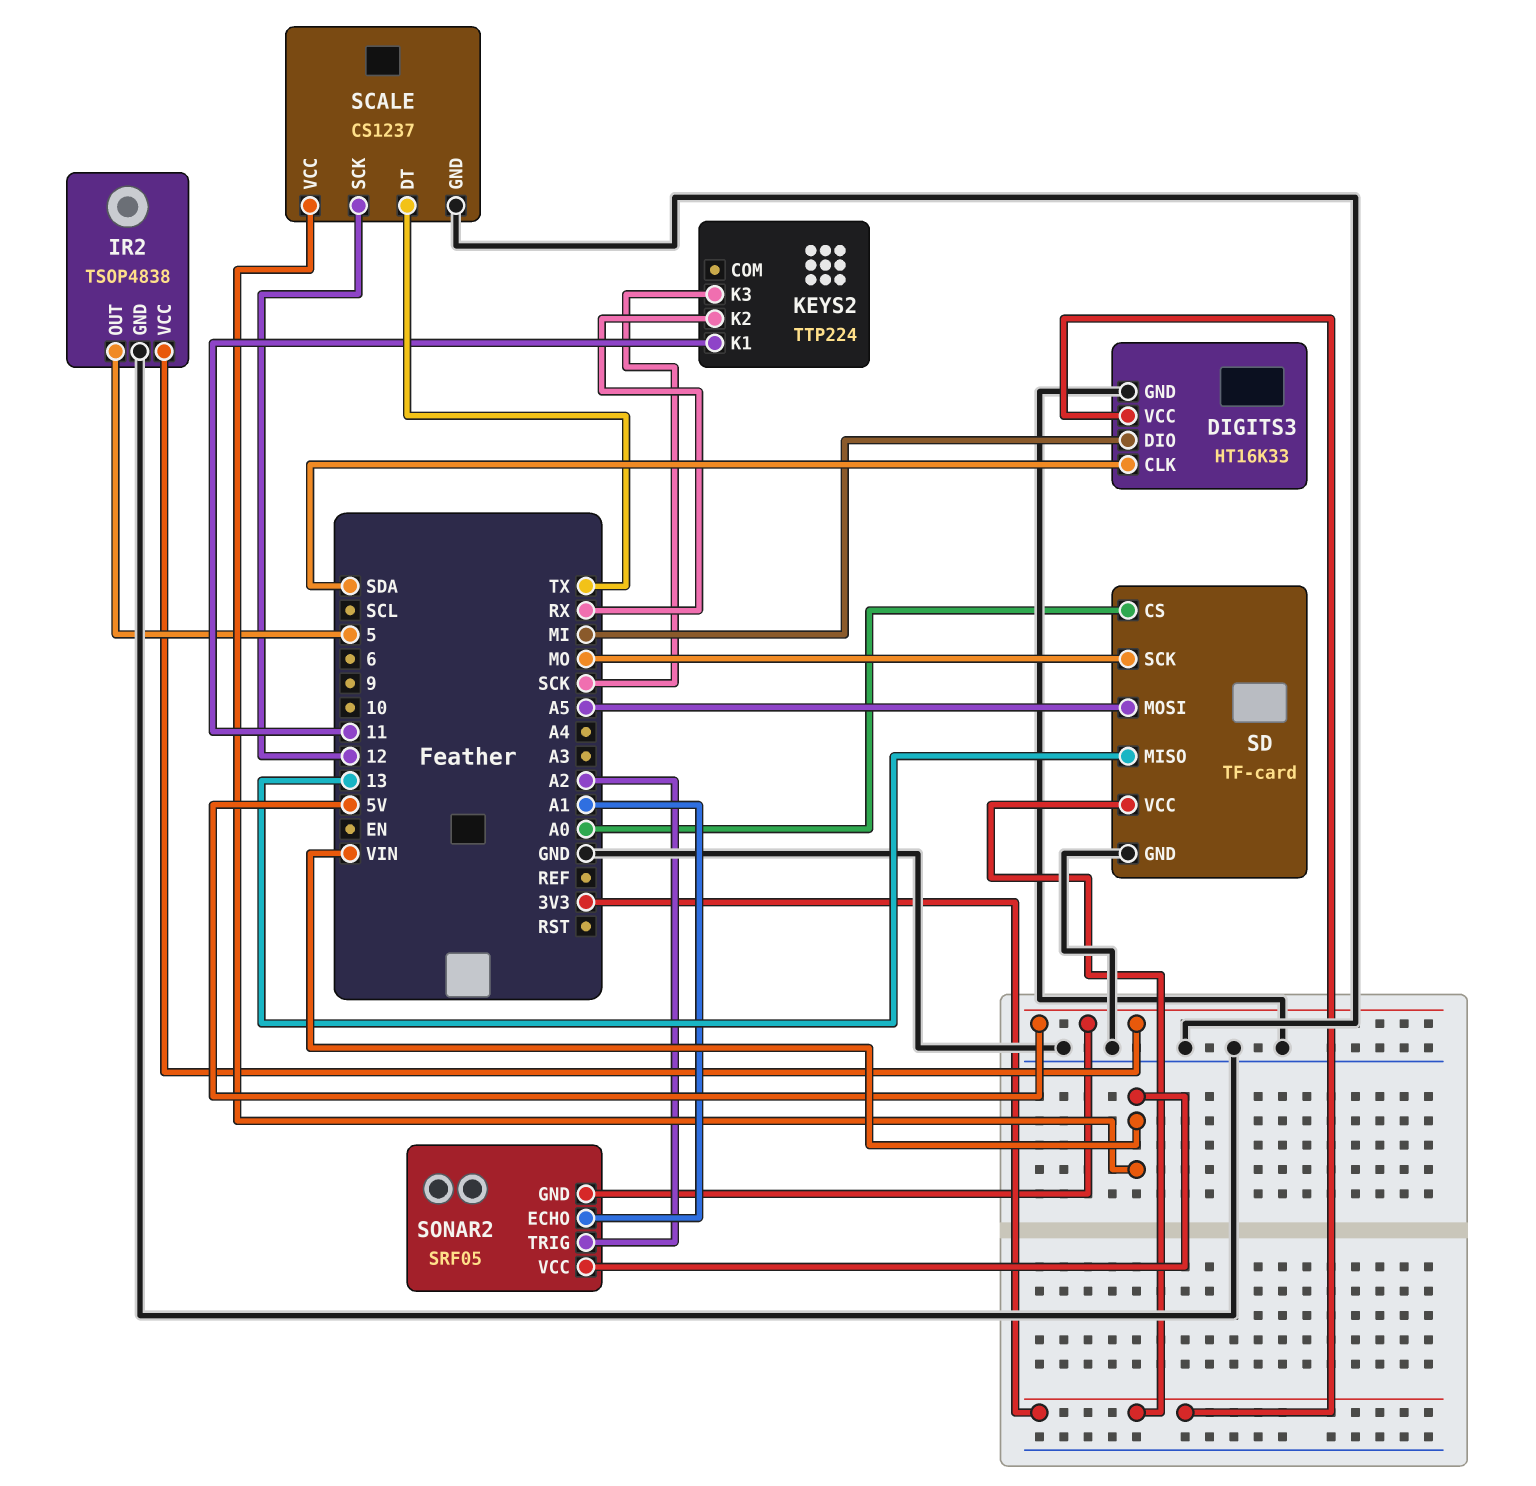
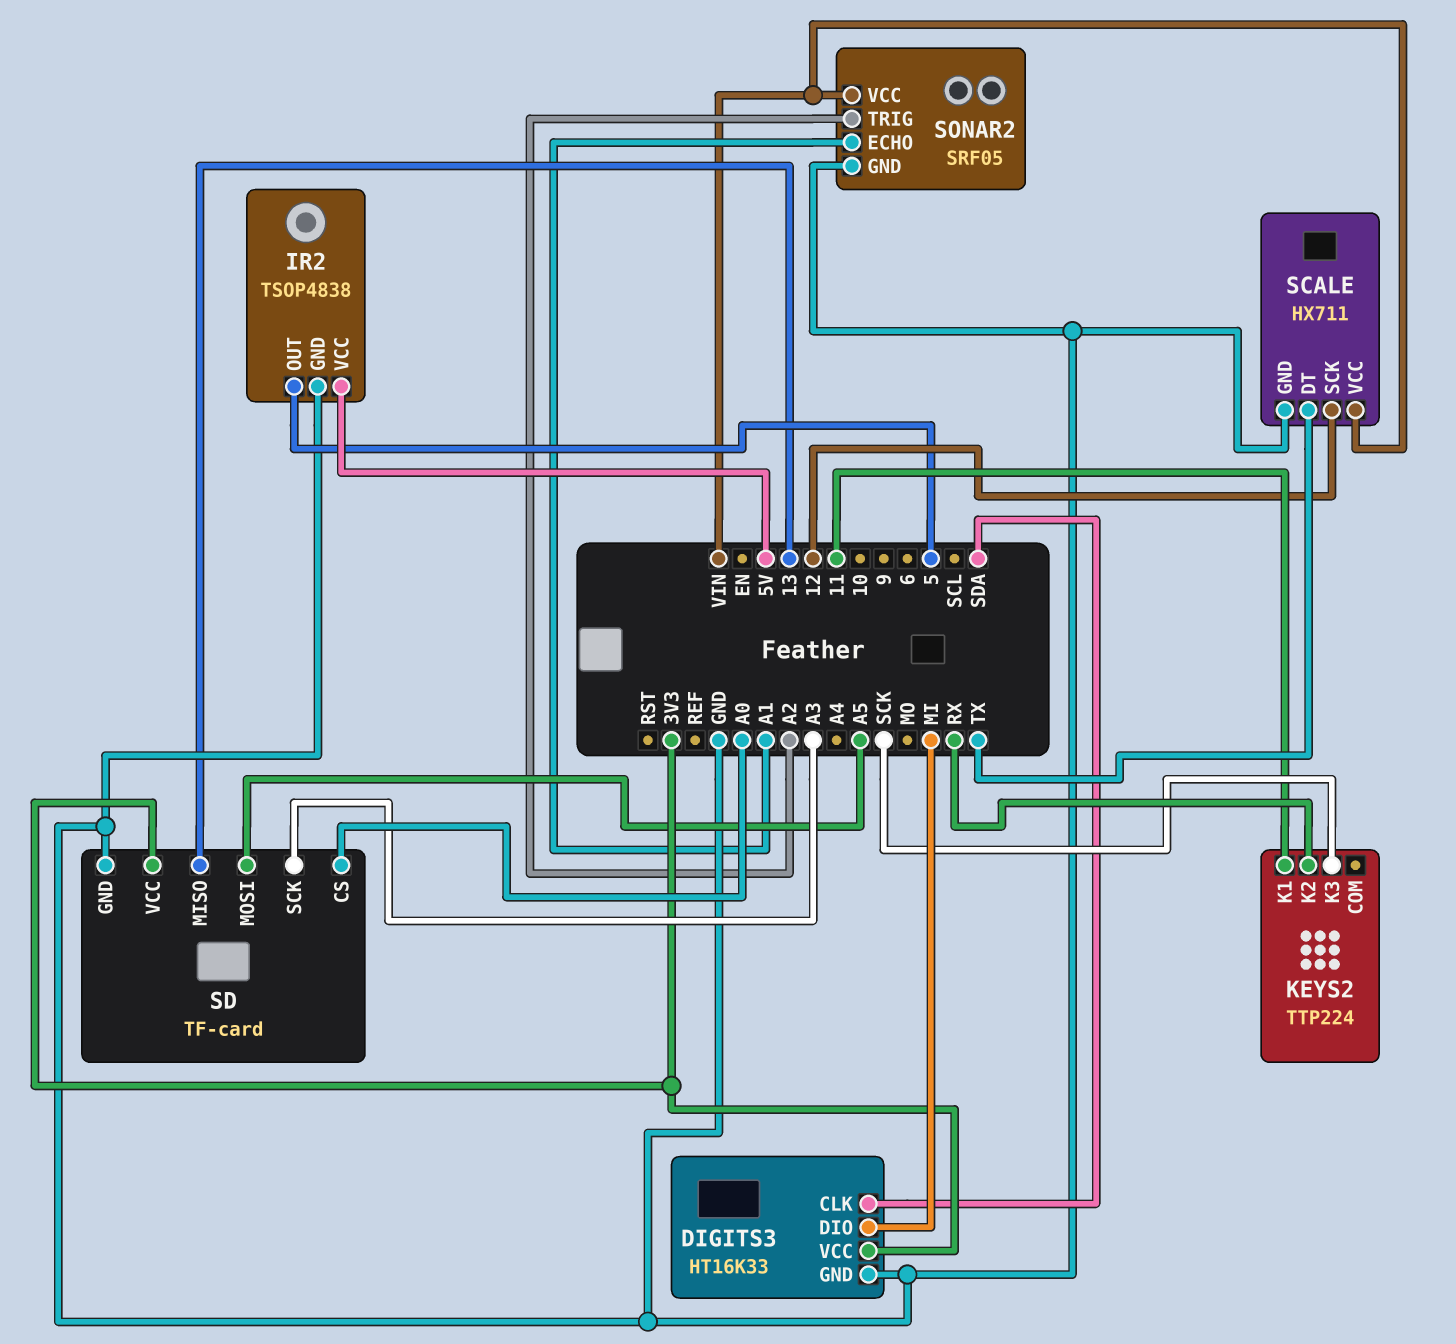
SCALE: CS1237 -> HX711
SD pin SCK: MO -> A3
SONAR2 pin GND: 5V -> GND

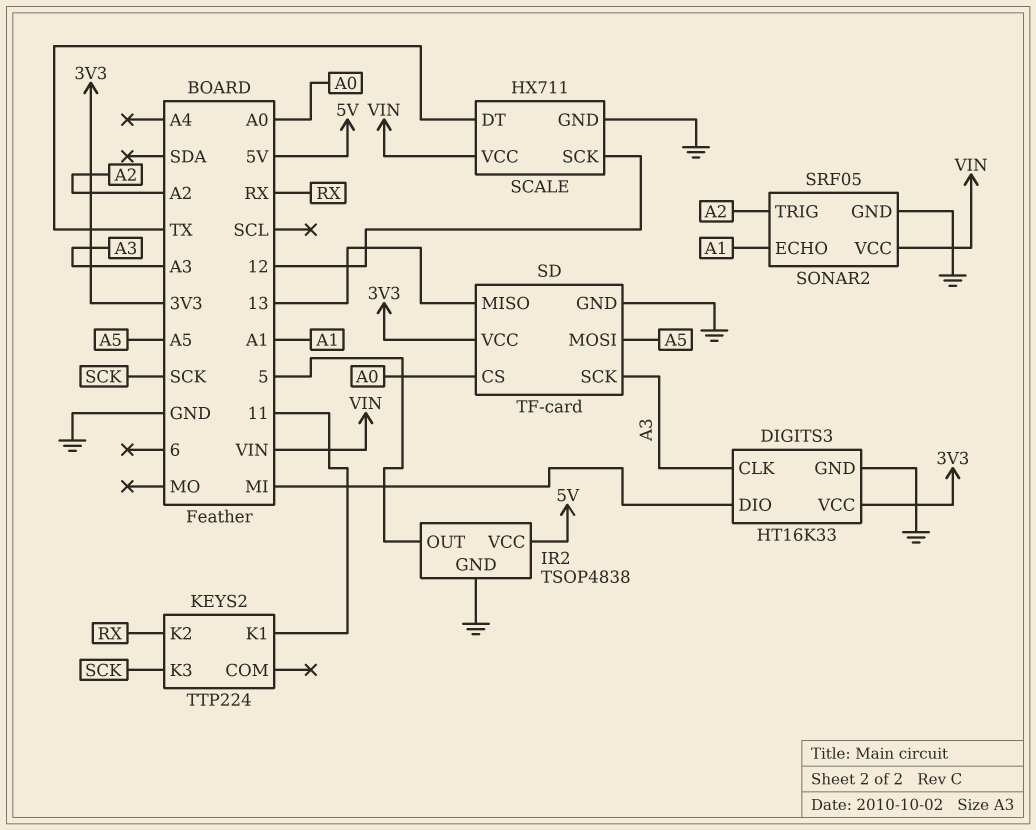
DIGITS3 pin CLK: SDA -> A3

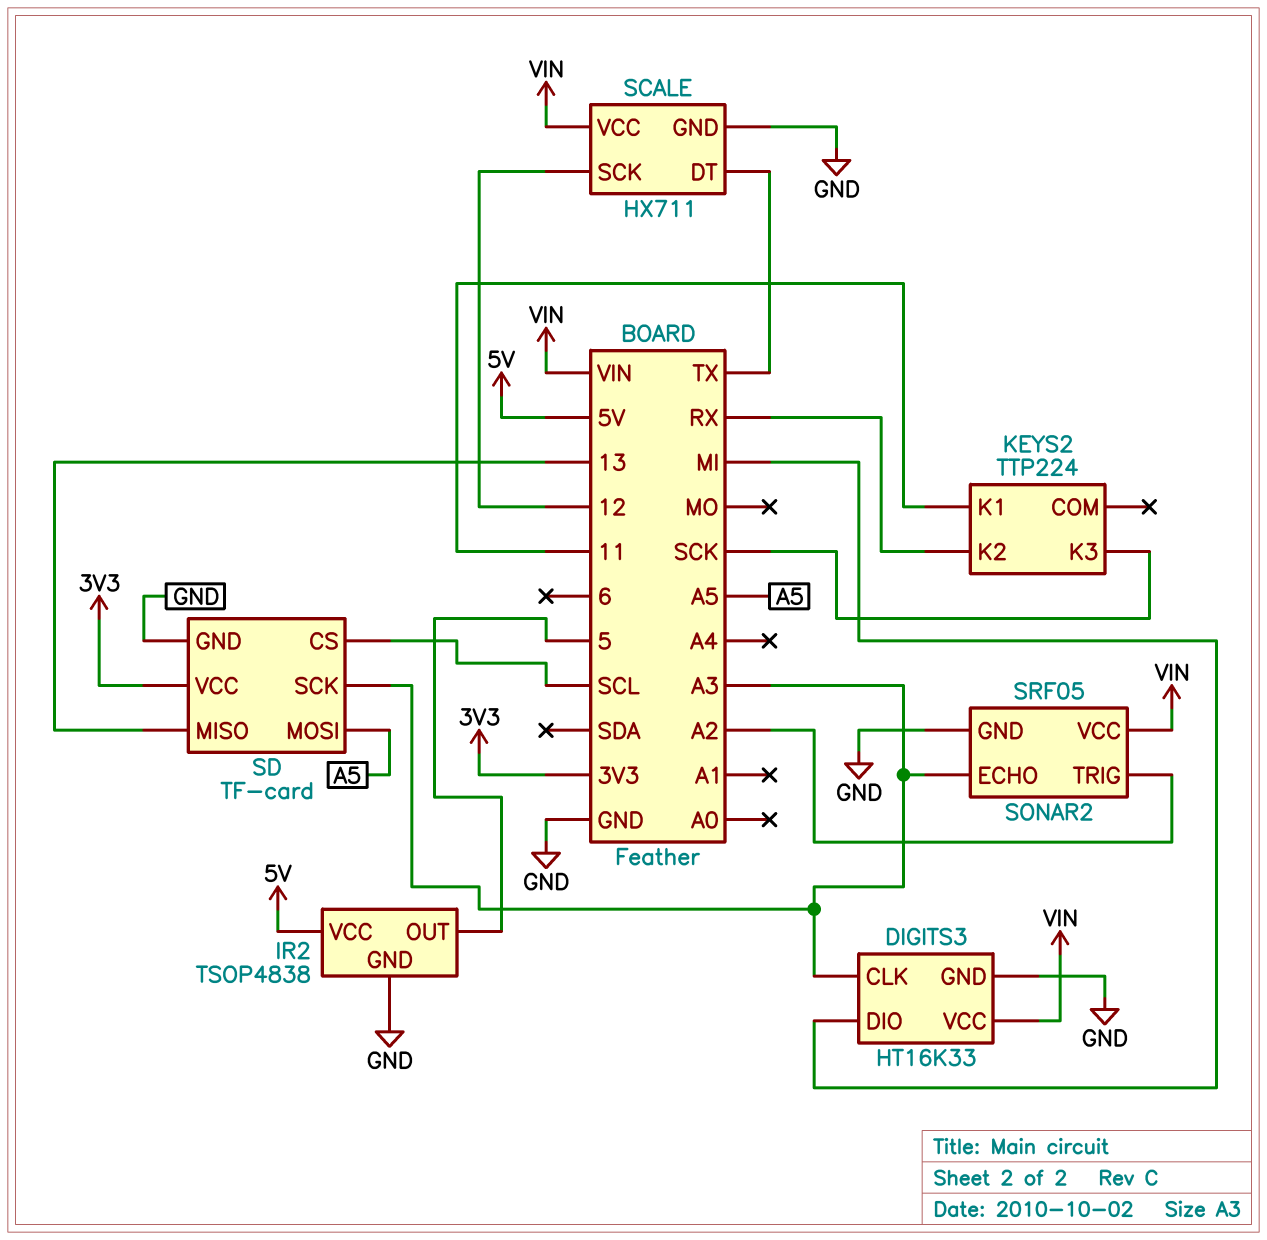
DIGITS3 pin VCC: 3V3 -> VIN
SD pin CS: A0 -> SCL
SONAR2 pin ECHO: A1 -> A3

